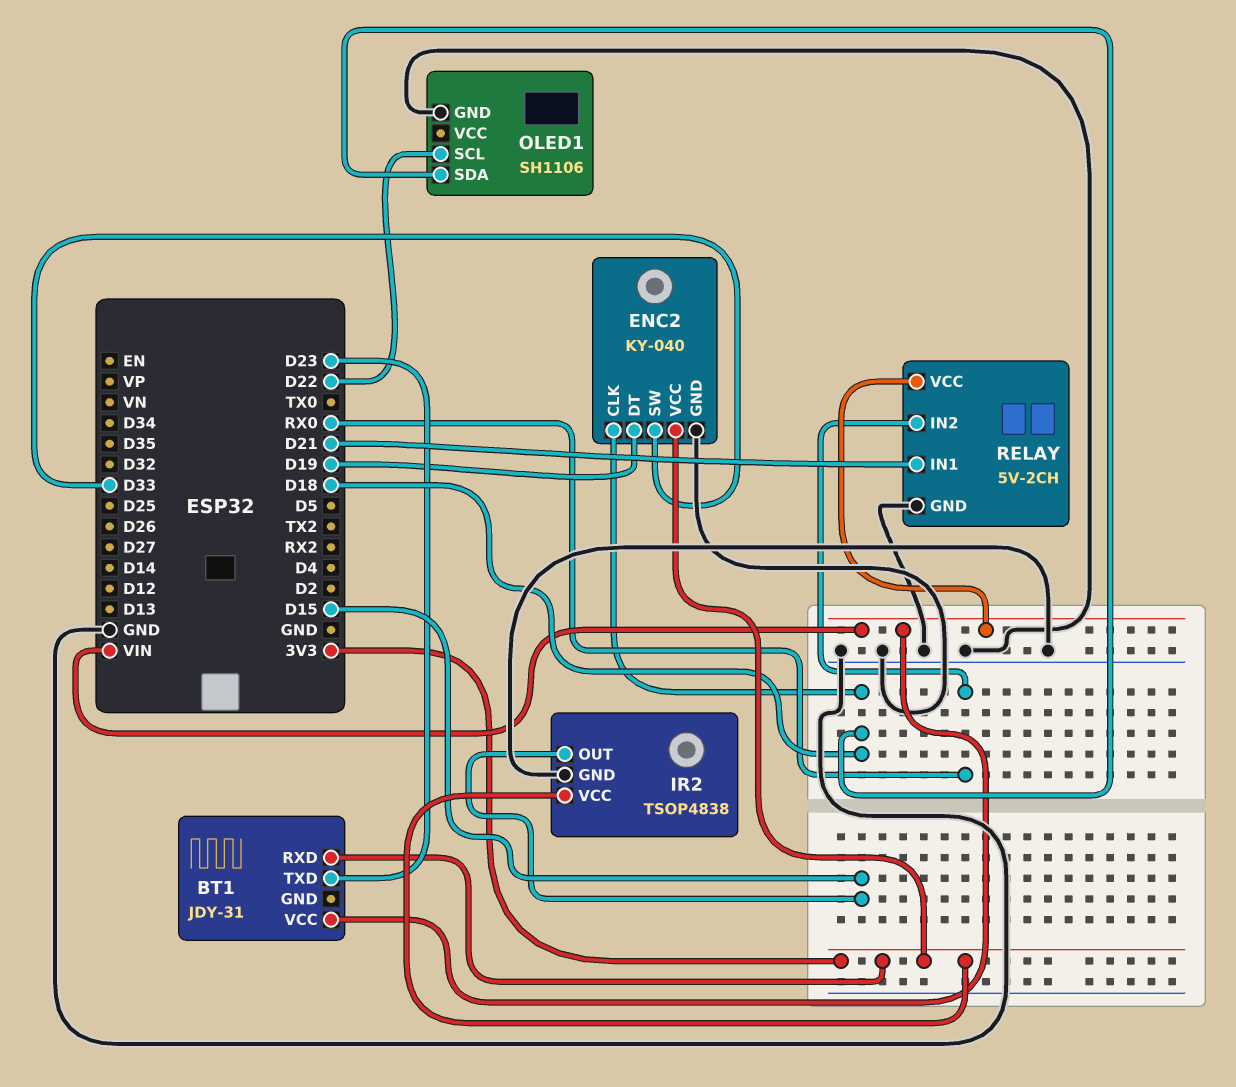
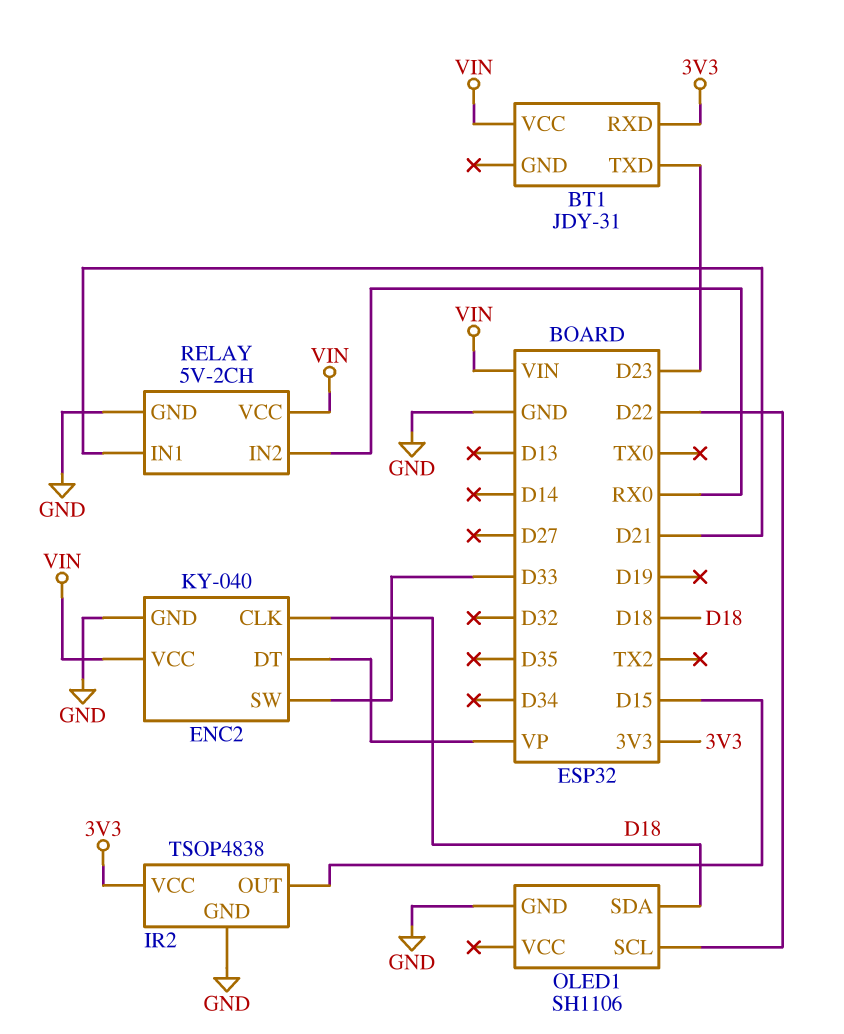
ENC2 pin DT: D19 -> VP
ENC2 pin VCC: 3V3 -> VIN

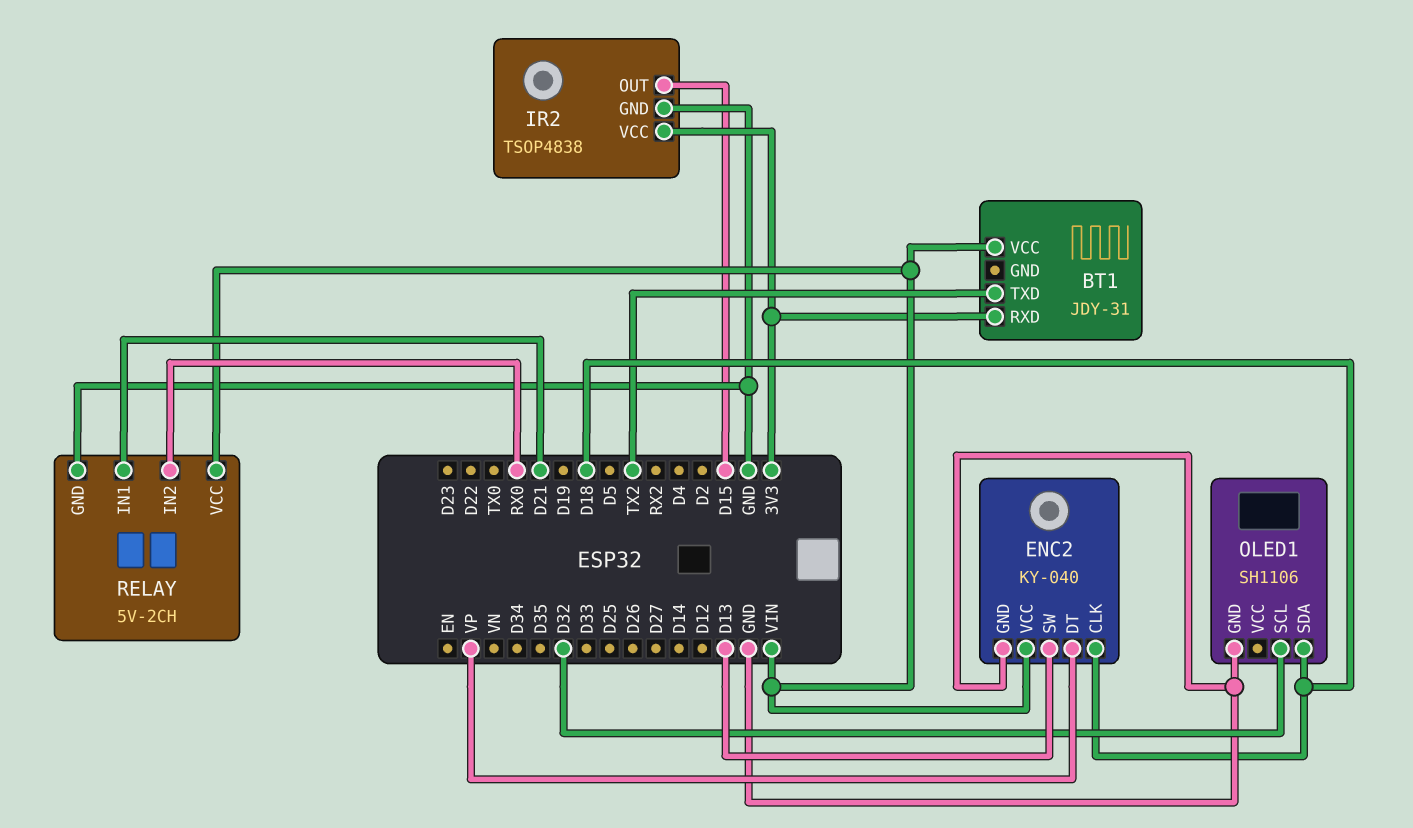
BT1 pin TXD: D23 -> TX2
ENC2 pin SW: D33 -> D13
OLED1 pin SCL: D22 -> D32

